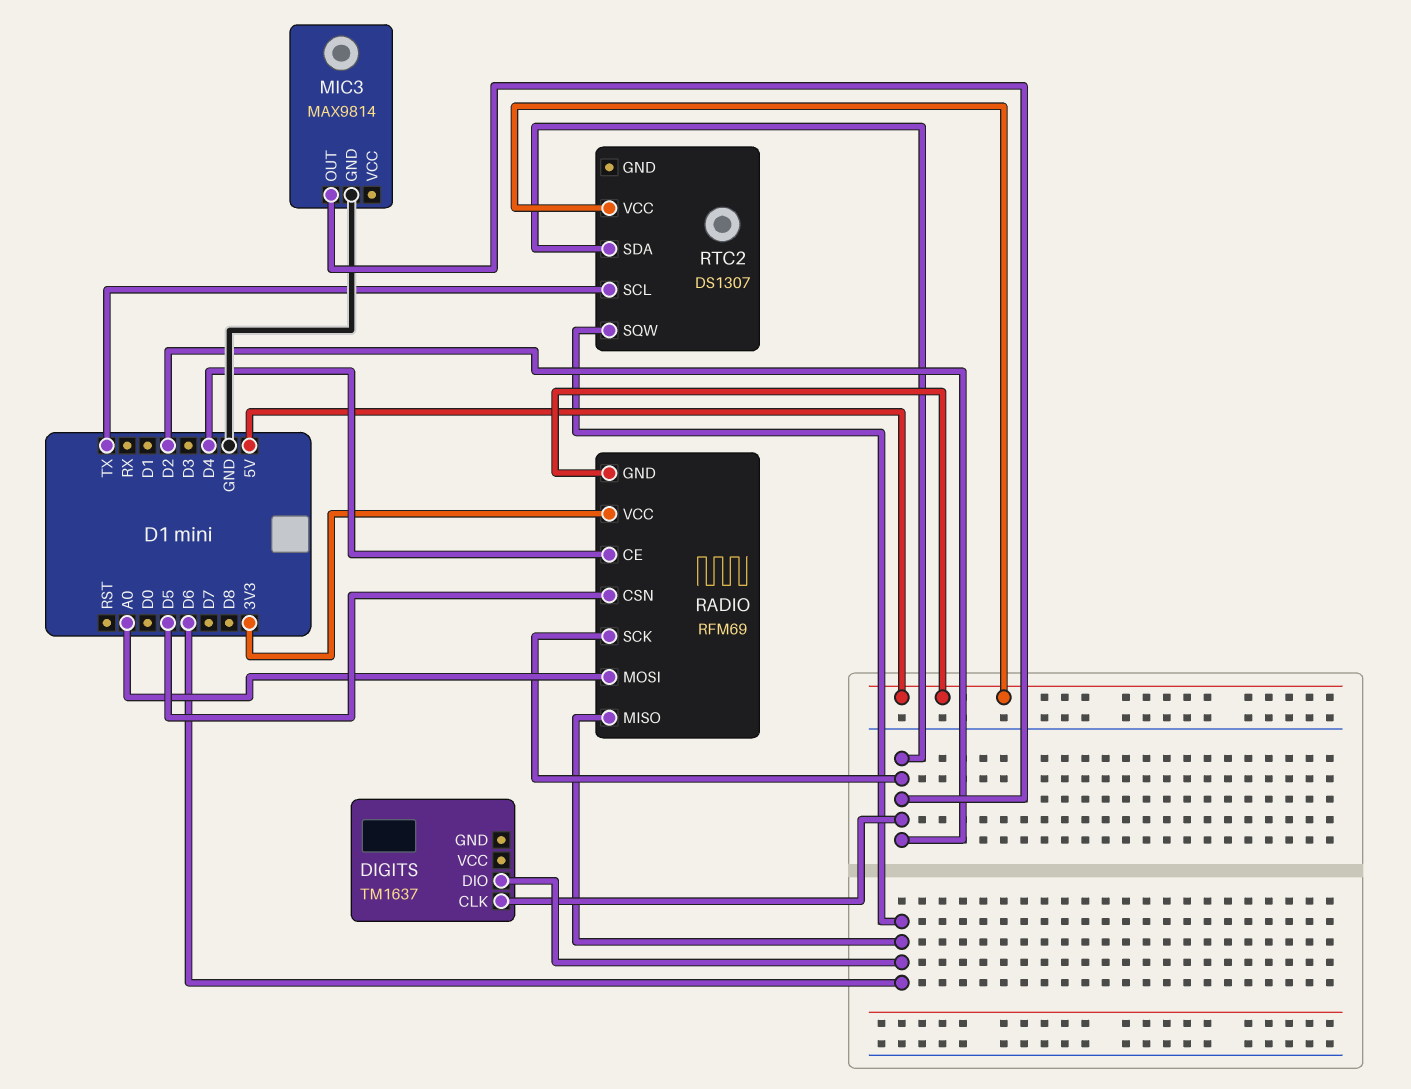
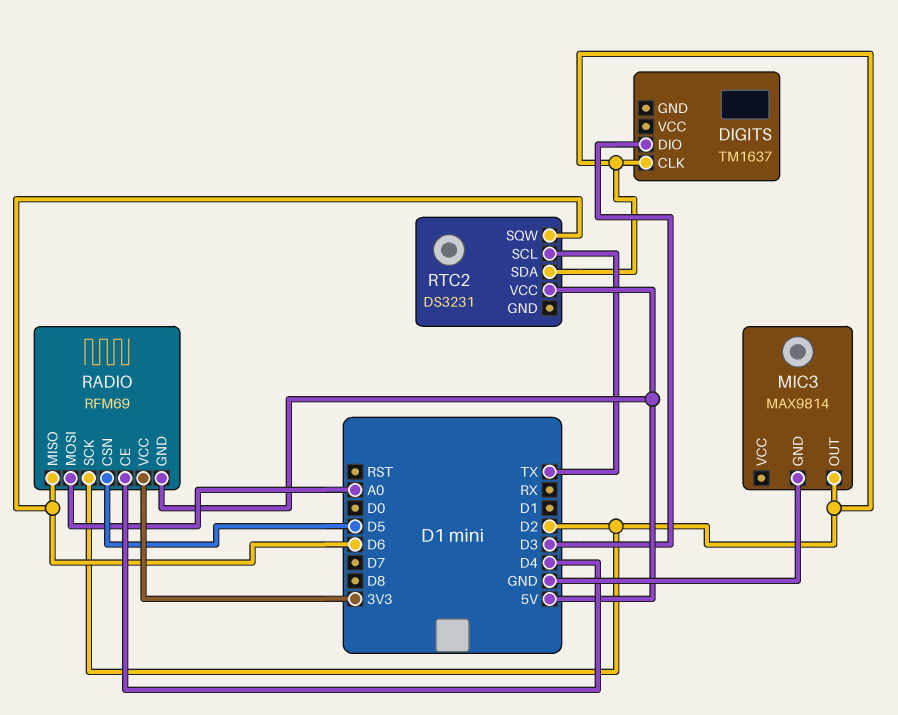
DIGITS pin DIO: D6 -> D3
RTC2: DS1307 -> DS3231

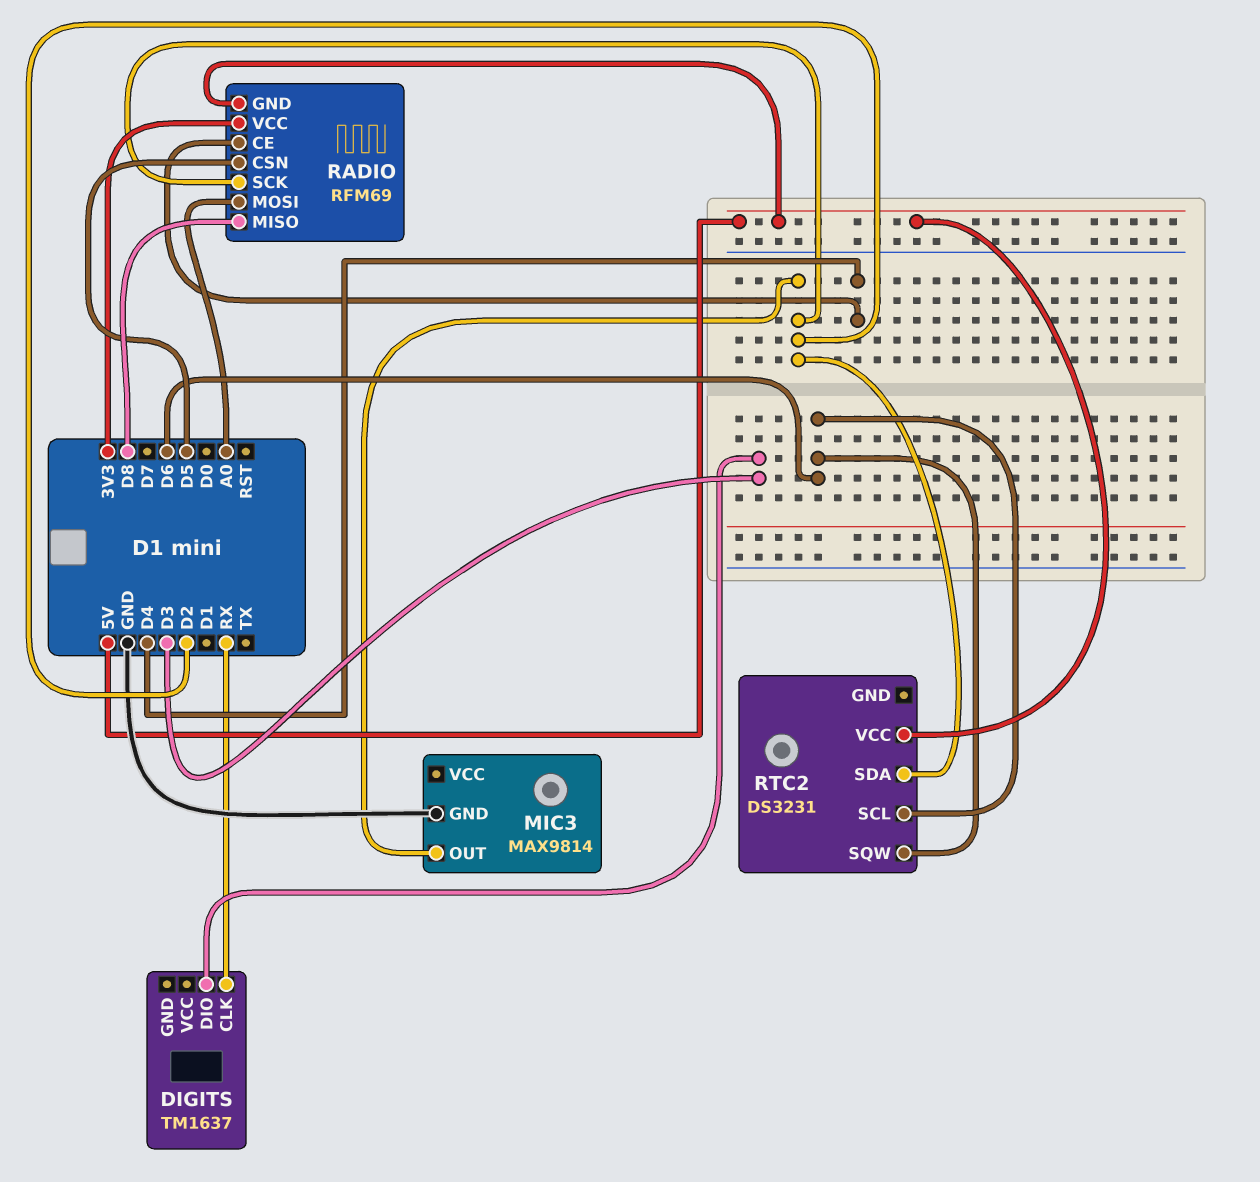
DIGITS pin CLK: D2 -> RX
RADIO pin MISO: D6 -> D8
RTC2 pin SCL: TX -> D6

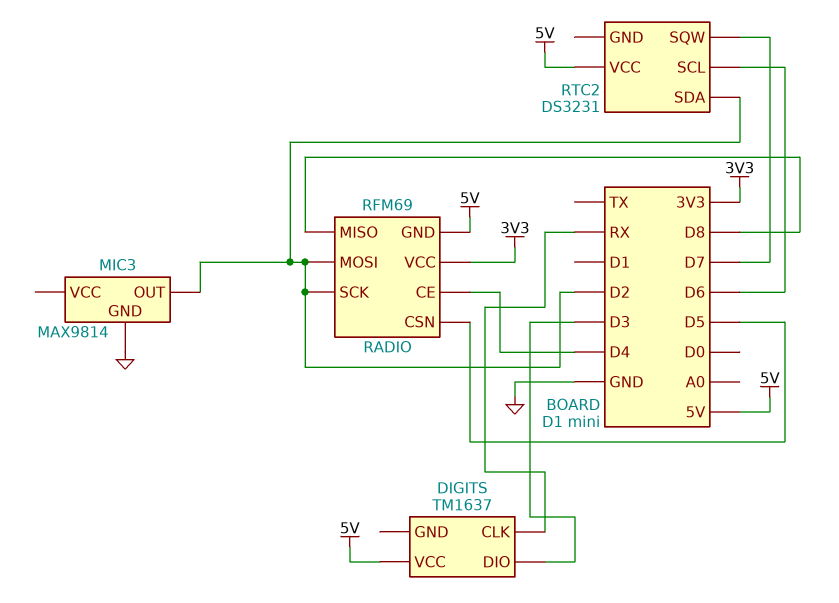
DIGITS pin VCC: none -> 5V
RADIO pin MOSI: A0 -> D2
RTC2 pin SQW: D6 -> D7

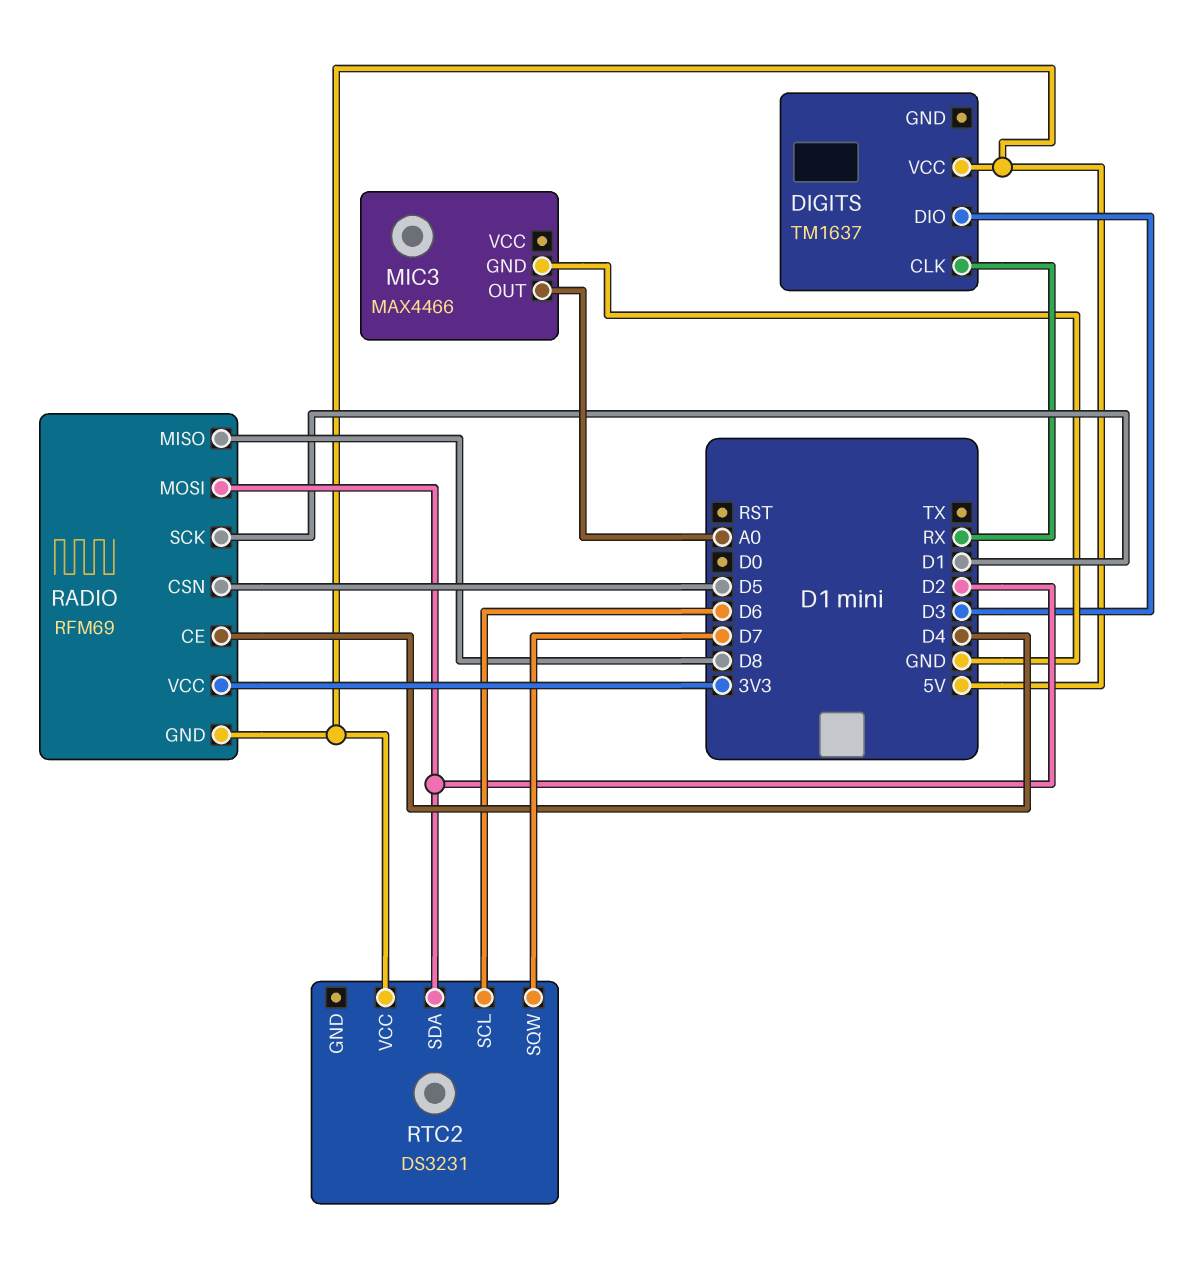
MIC3: MAX9814 -> MAX4466
MIC3 pin OUT: D2 -> A0
RADIO pin SCK: D2 -> D1

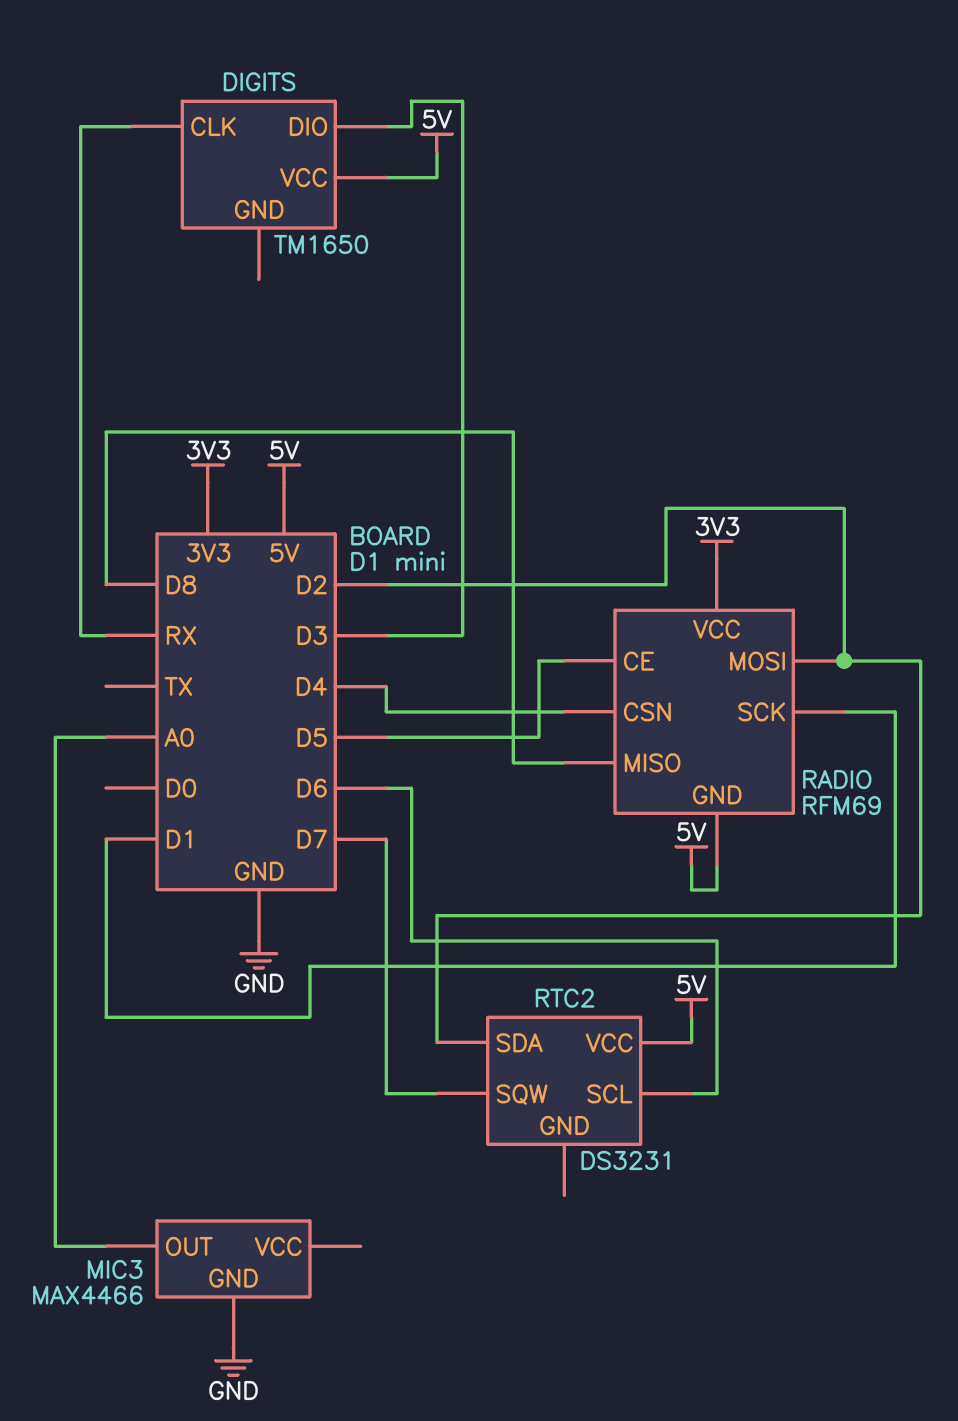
DIGITS: TM1637 -> TM1650
RADIO pin CE: D4 -> D5
RADIO pin CSN: D5 -> D4

